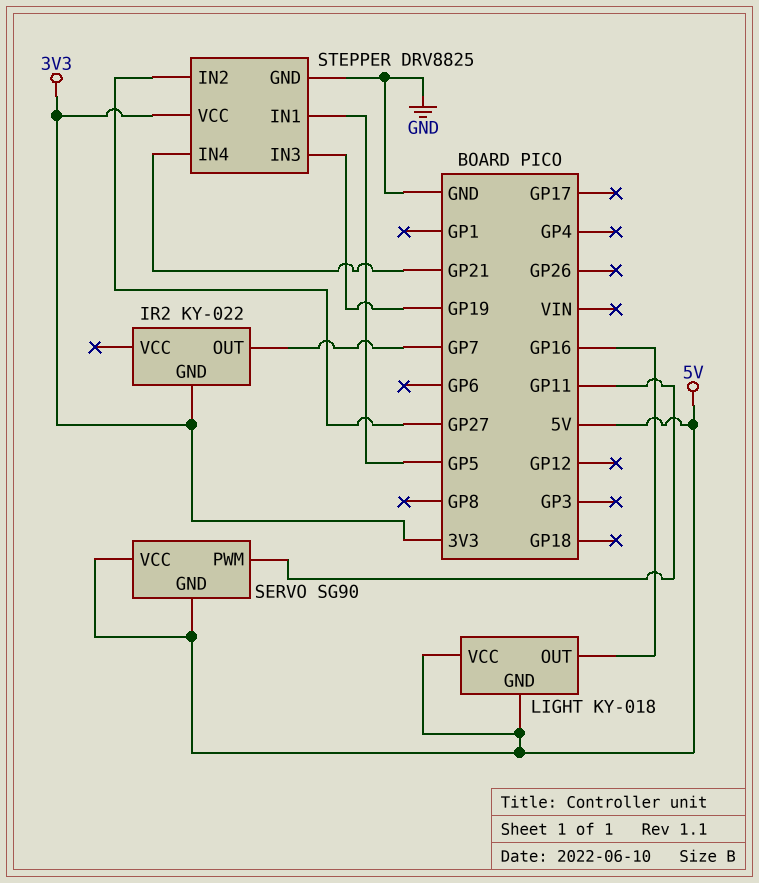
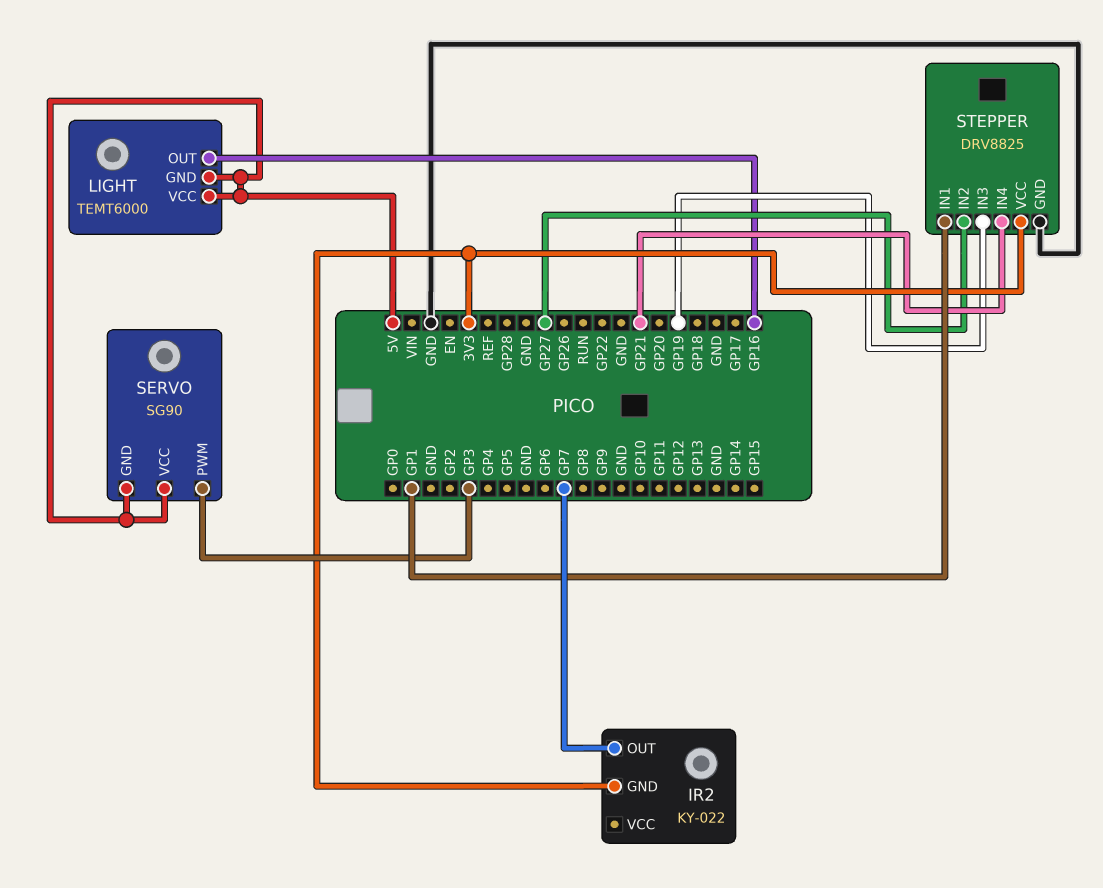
LIGHT: KY-018 -> TEMT6000
SERVO pin PWM: GP11 -> GP3
STEPPER pin IN1: GP5 -> GP1

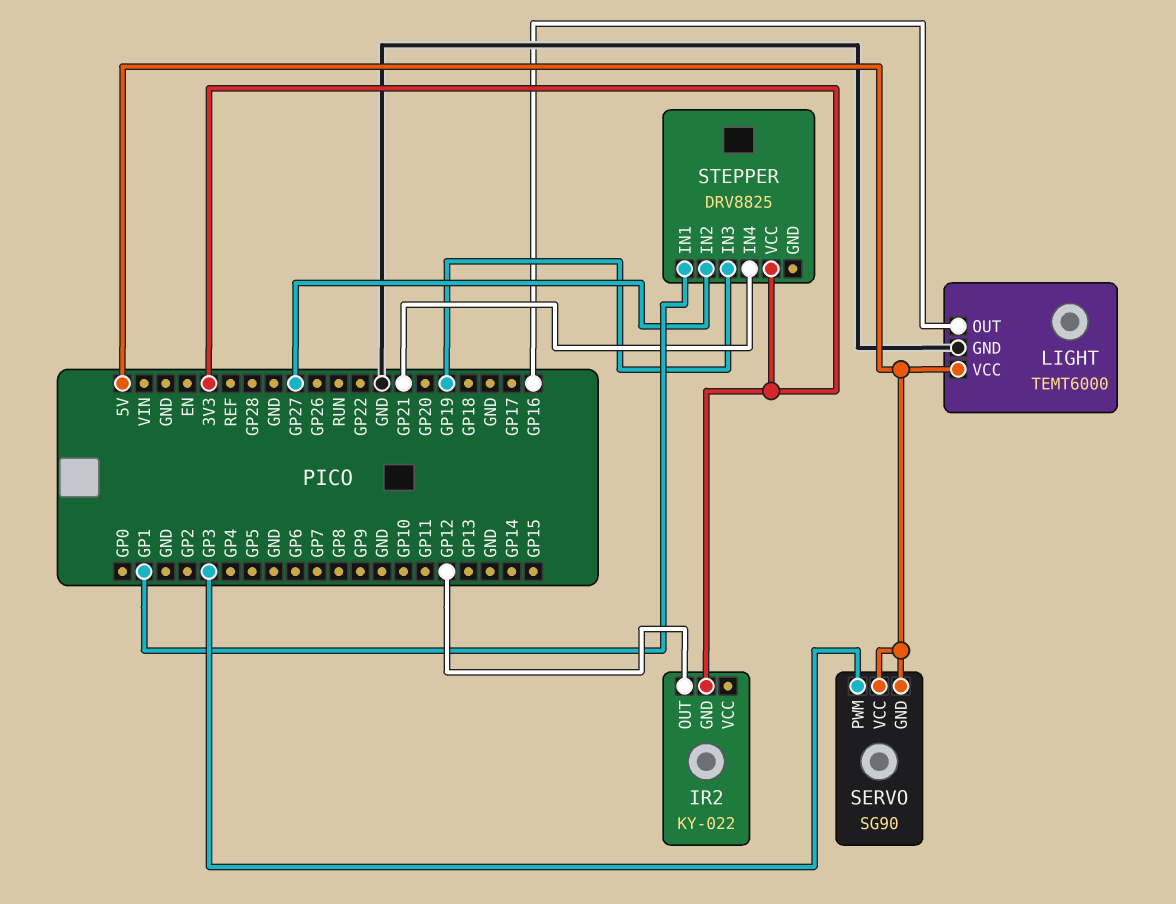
IR2 pin OUT: GP7 -> GP12
LIGHT pin GND: 5V -> GND
STEPPER pin GND: GND -> none

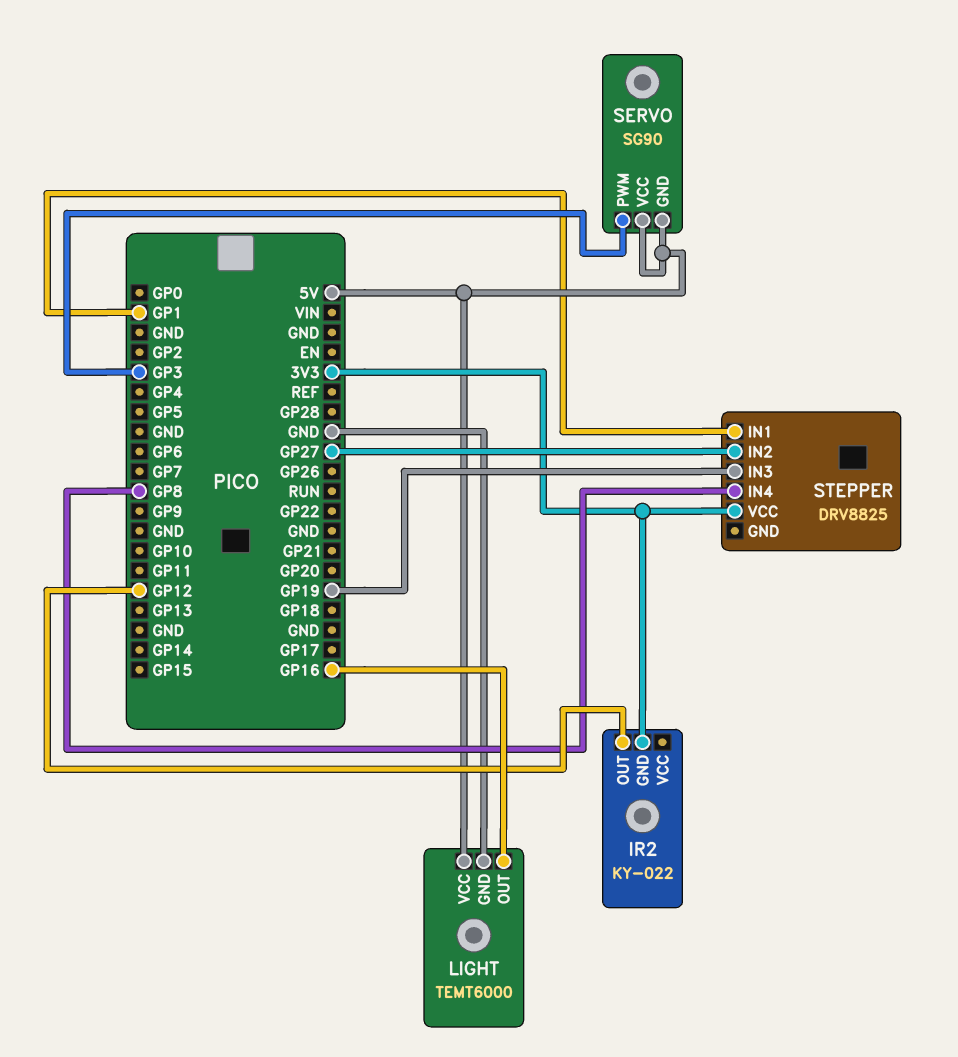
STEPPER pin IN4: GP21 -> GP8

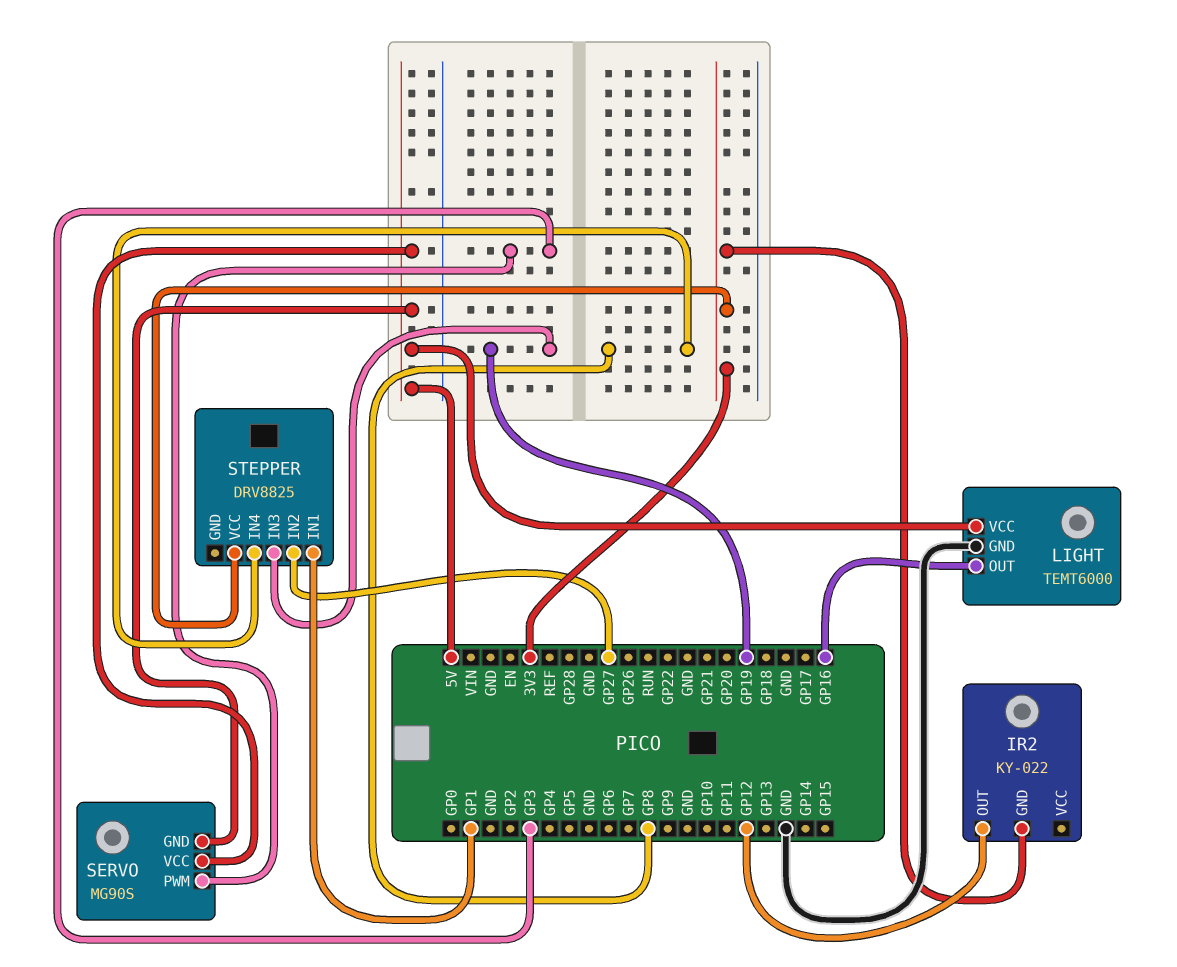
SERVO: SG90 -> MG90S

